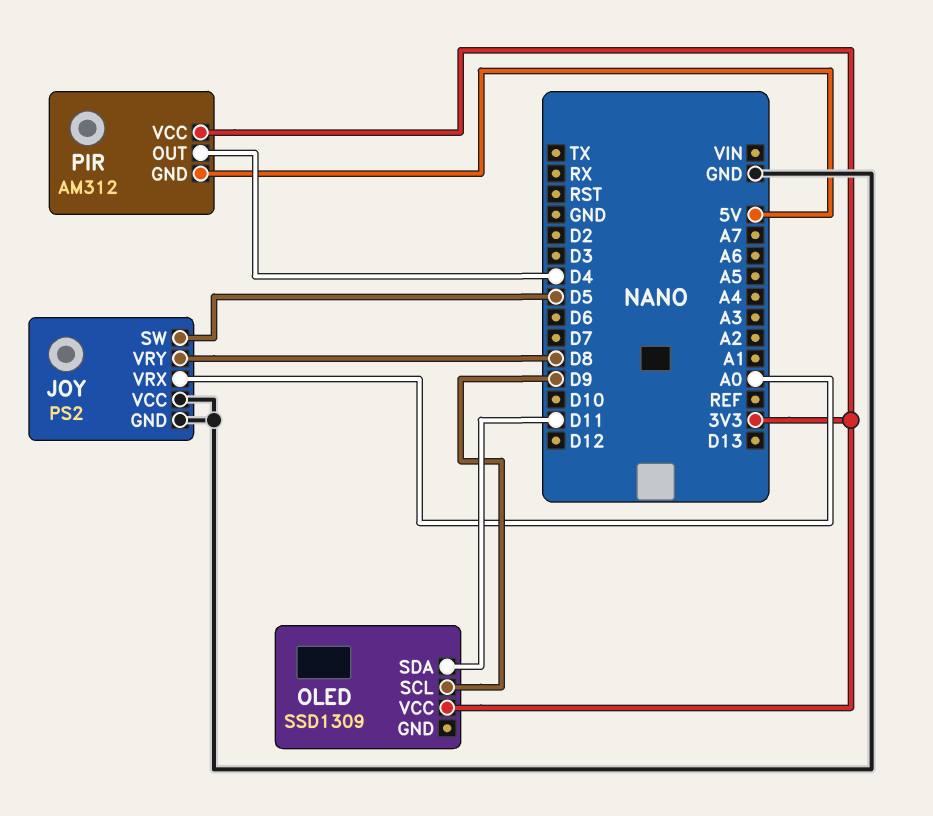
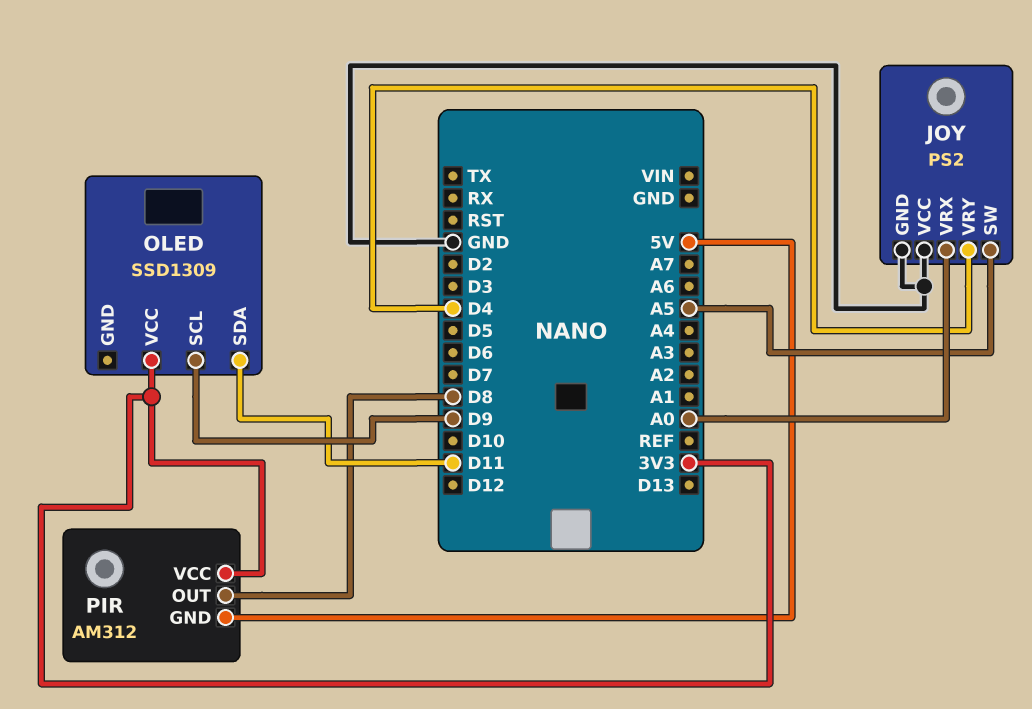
JOY pin SW: D5 -> A5
JOY pin VRY: D8 -> D4
PIR pin OUT: D4 -> D8

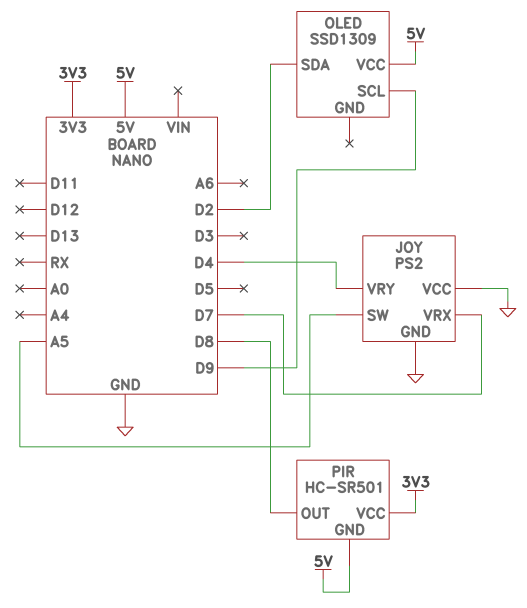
JOY pin VRX: A0 -> D7
OLED pin SDA: D11 -> D2
OLED pin VCC: 3V3 -> 5V
PIR: AM312 -> HC-SR501

